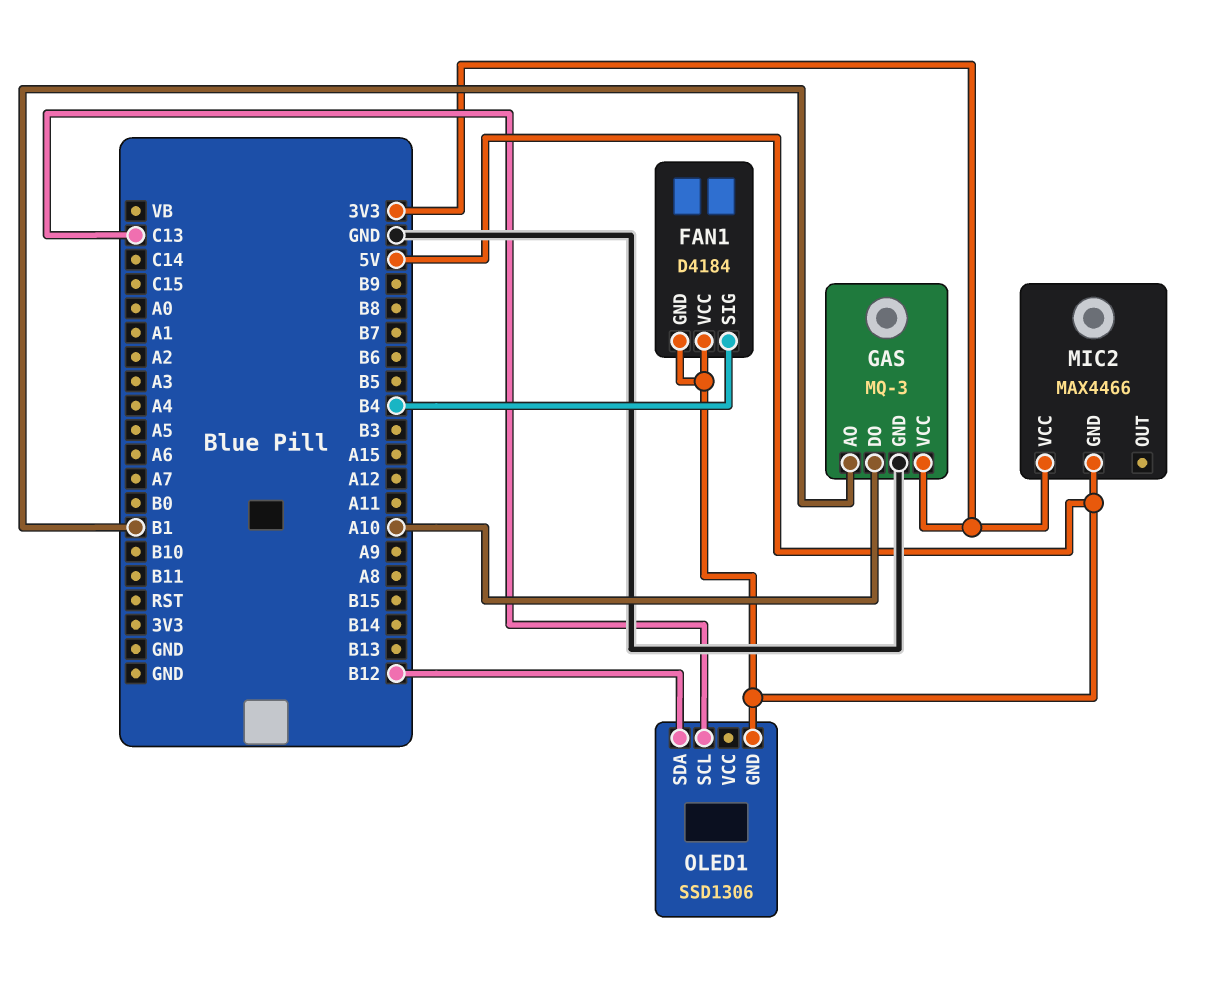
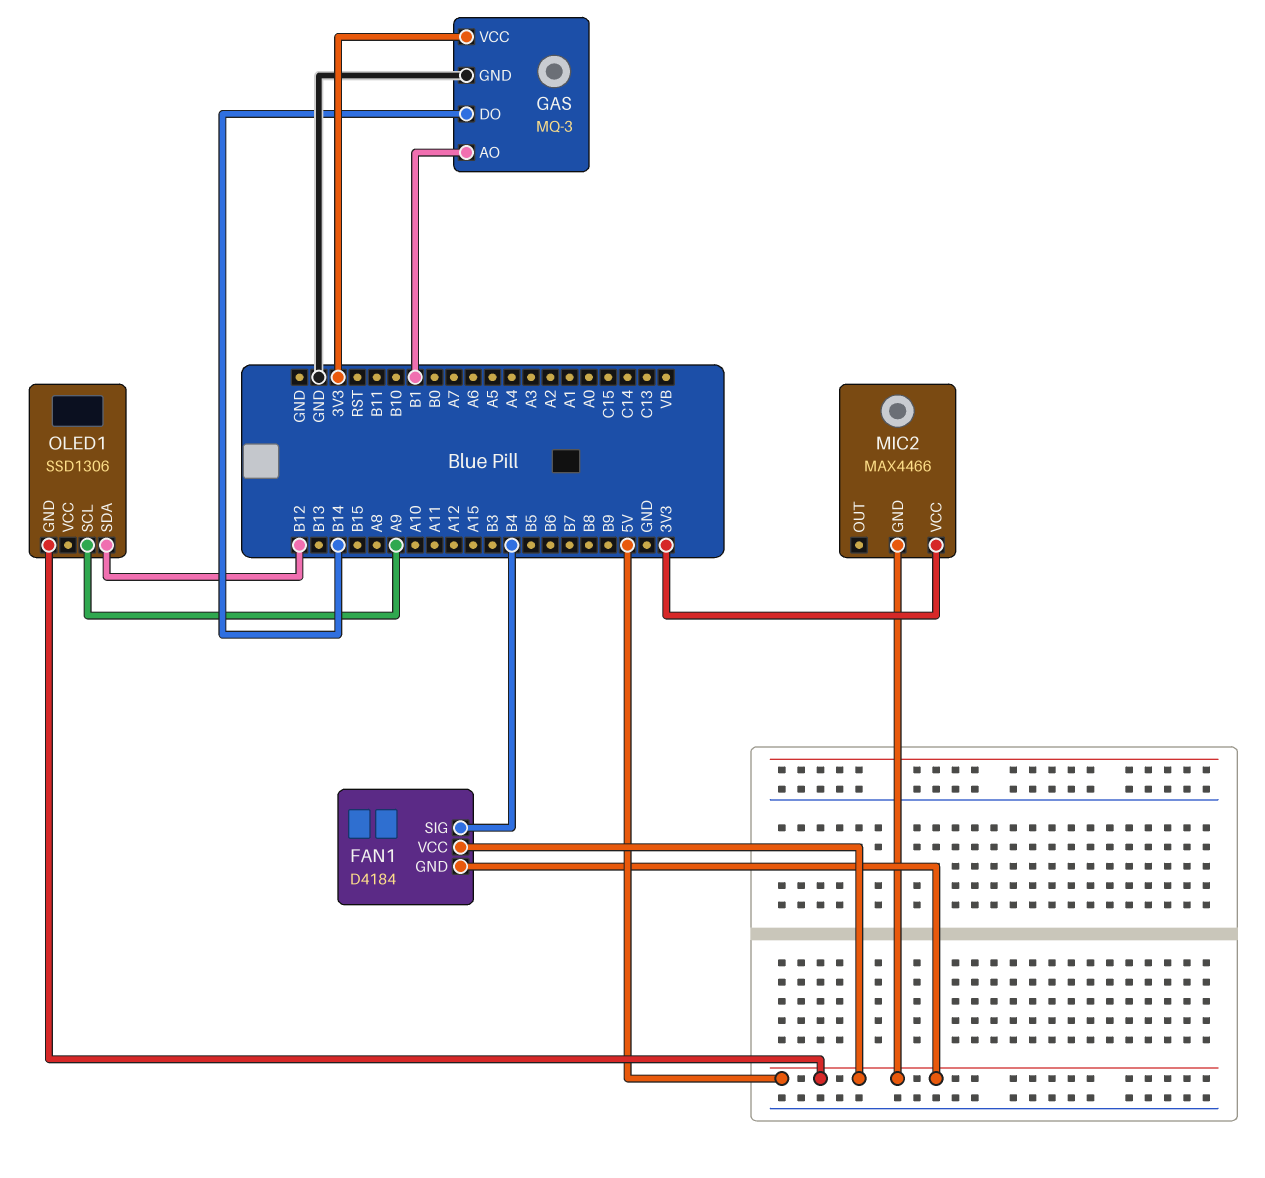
GAS pin DO: A10 -> B14
OLED1 pin SCL: C13 -> A9

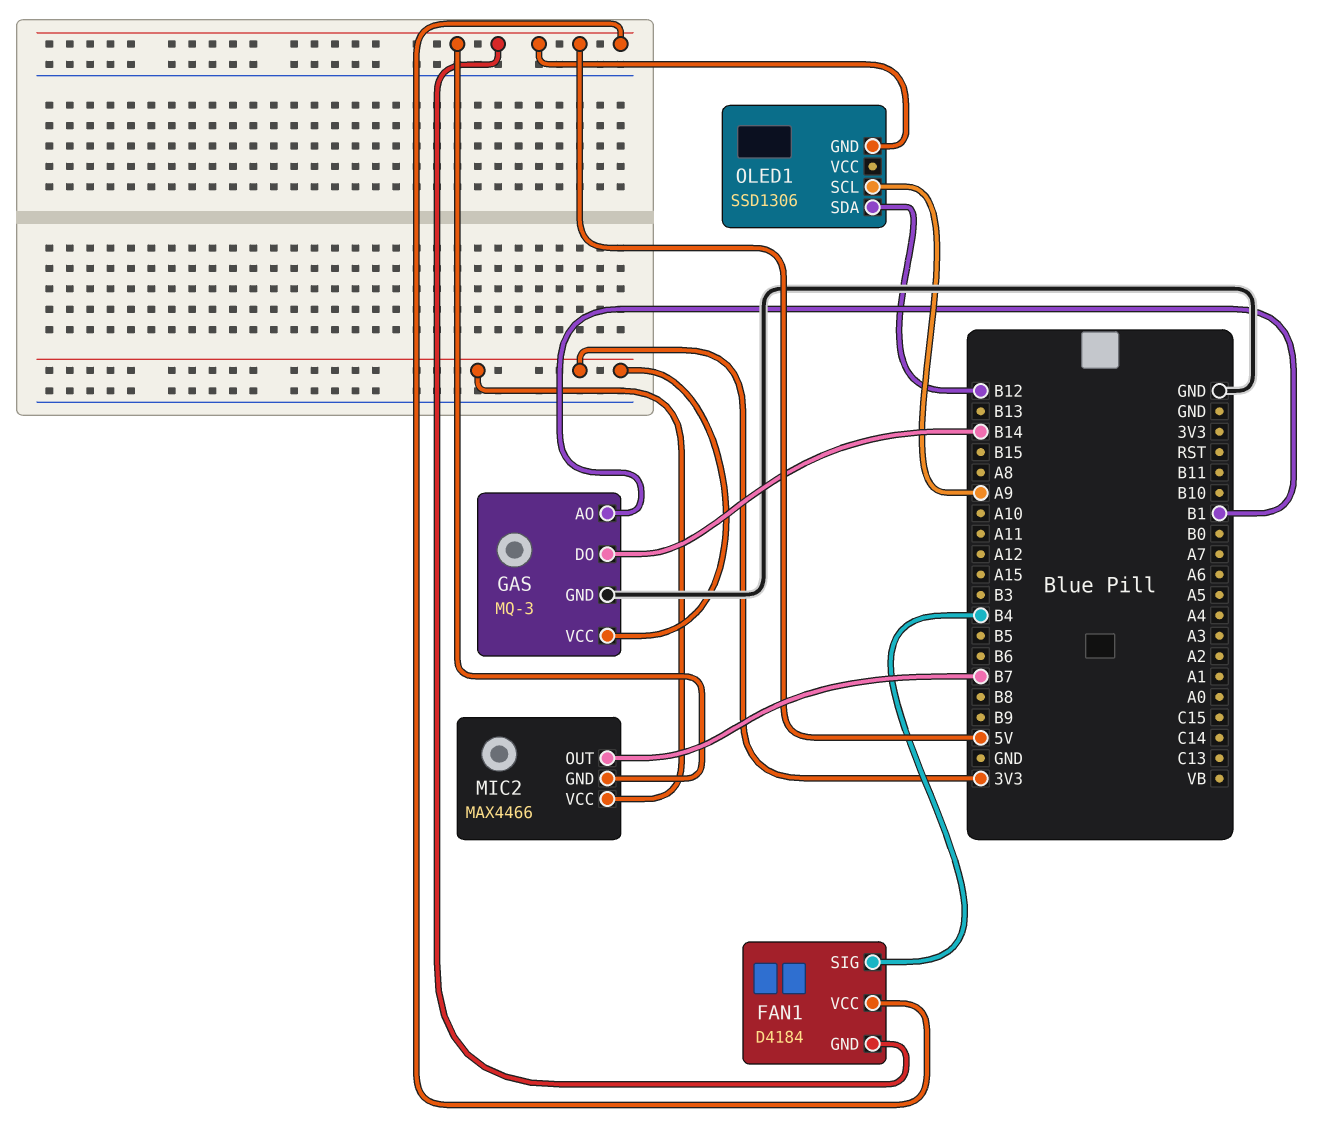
MIC2 pin OUT: none -> B7

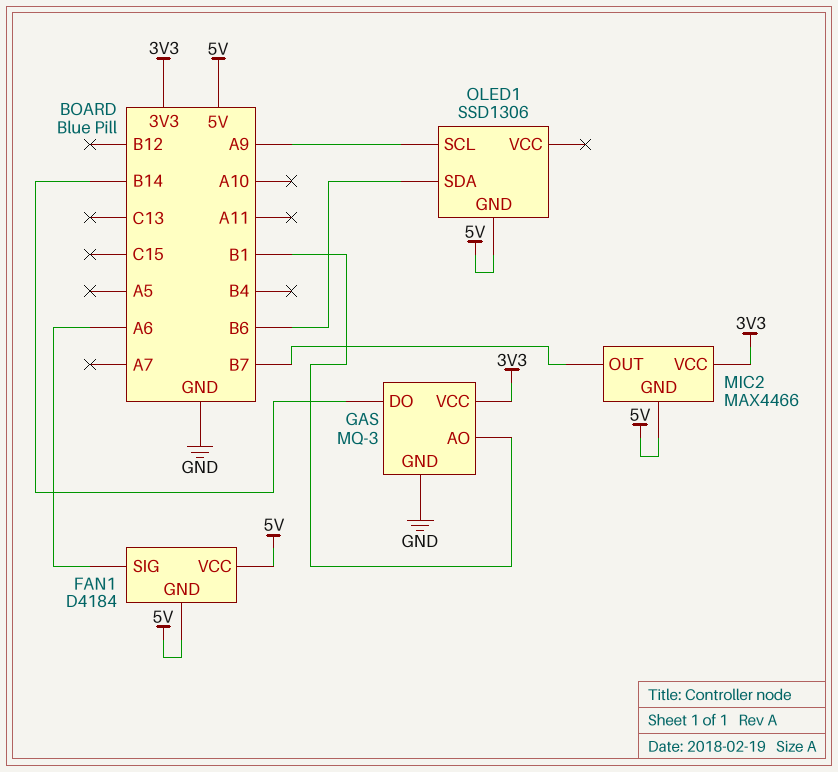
FAN1 pin SIG: B4 -> A6
OLED1 pin SDA: B12 -> B6

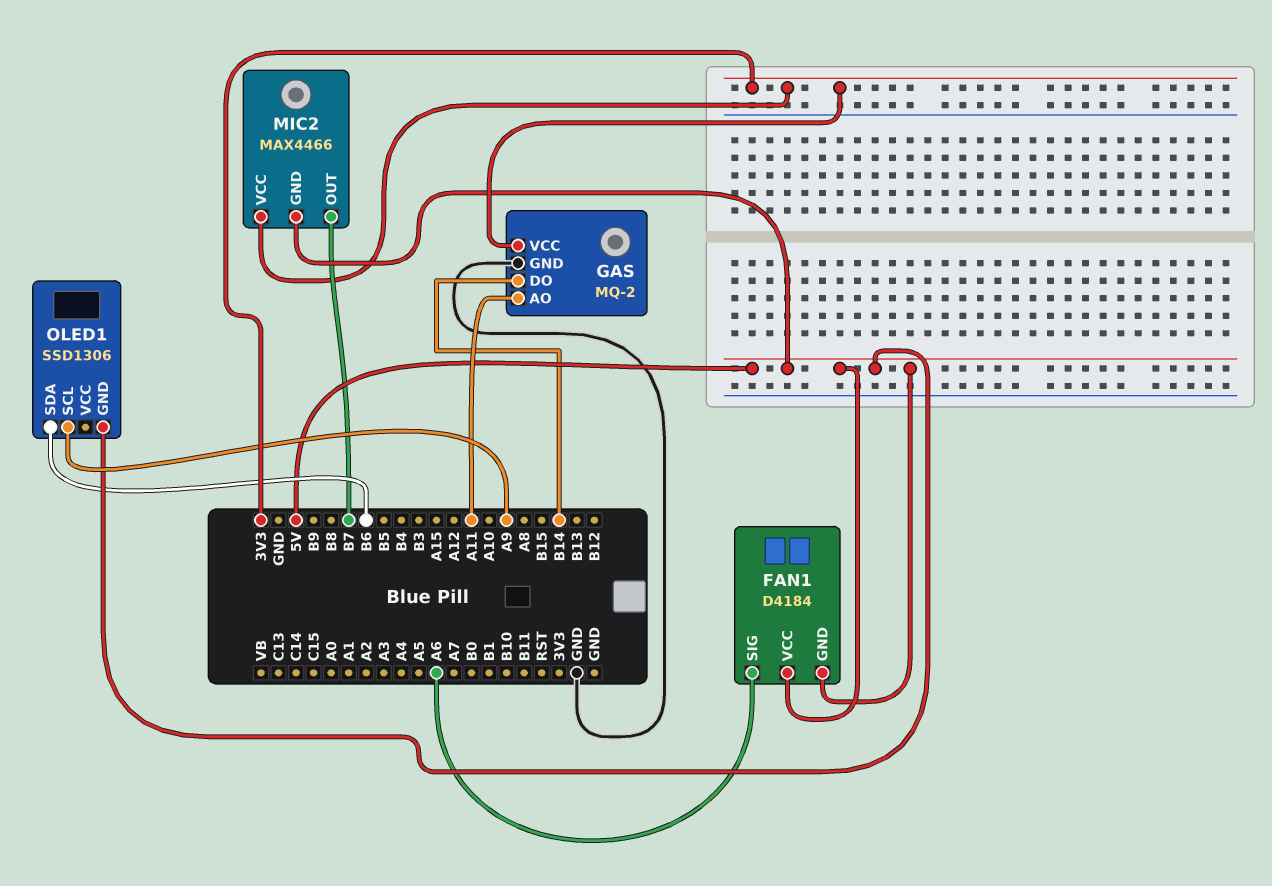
GAS: MQ-3 -> MQ-2
GAS pin AO: B1 -> A11

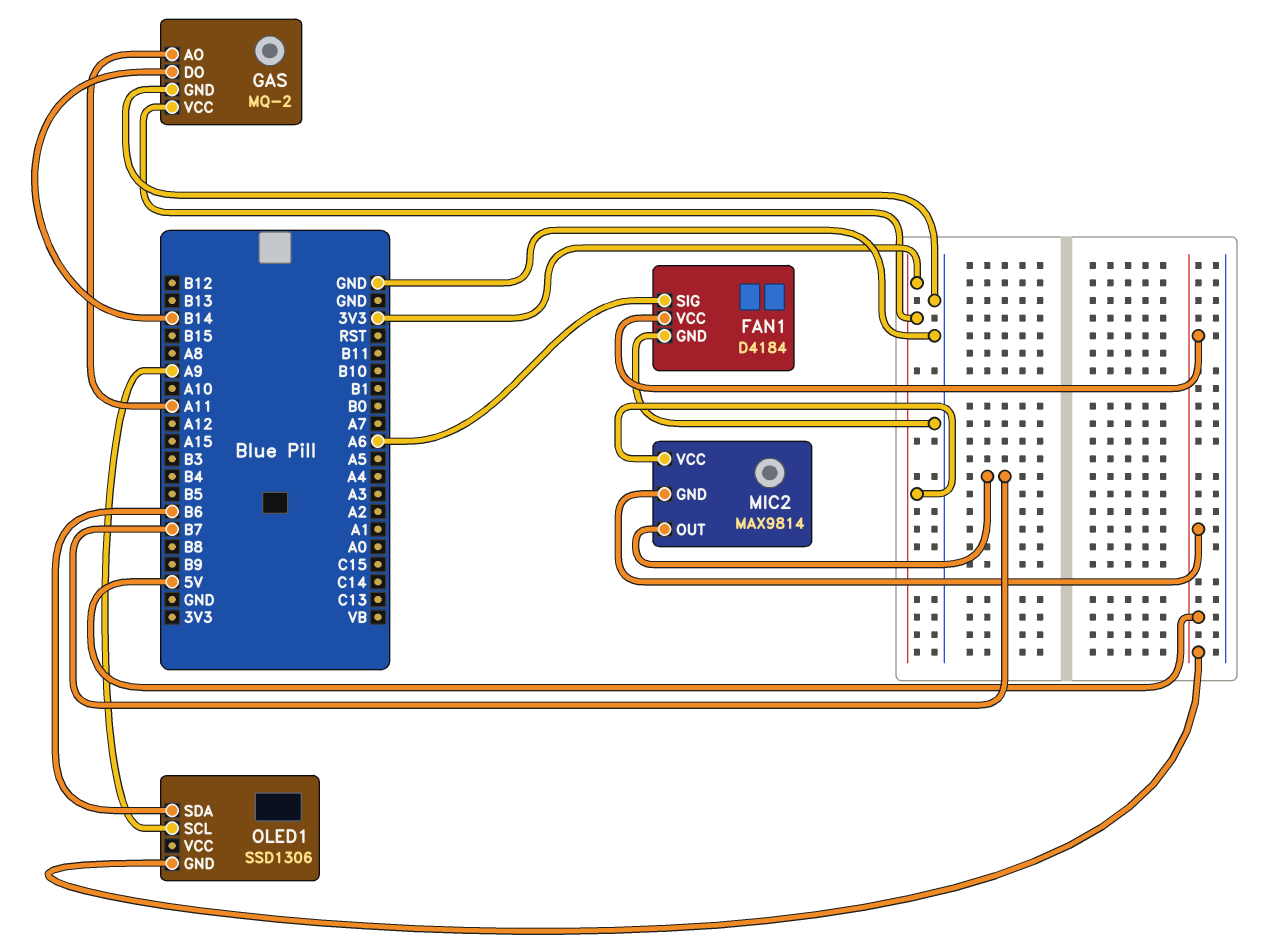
FAN1 pin GND: 5V -> GND
MIC2: MAX4466 -> MAX9814

